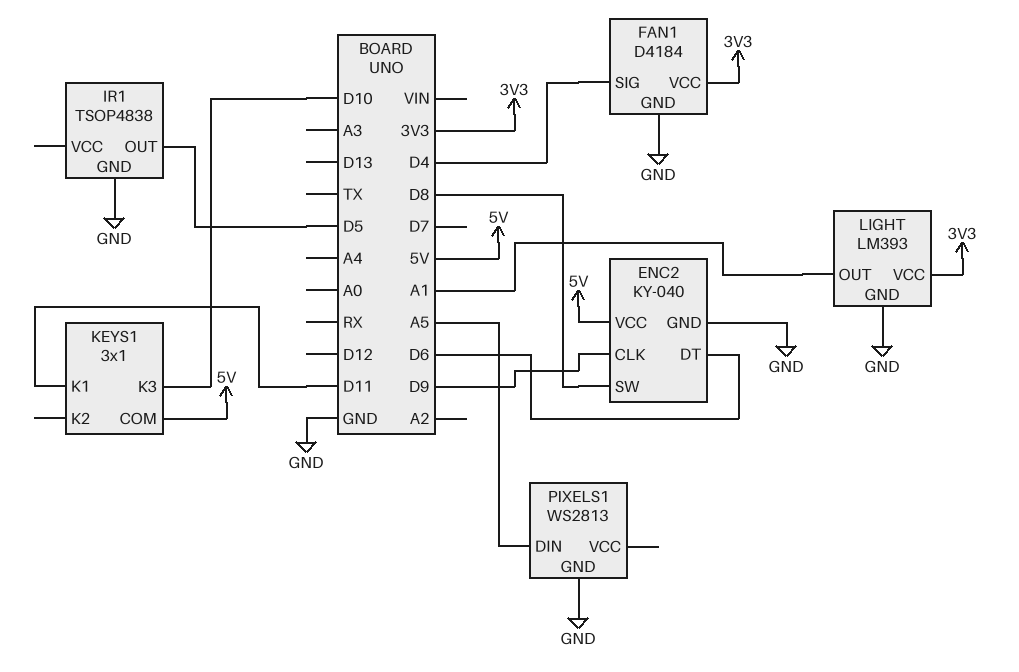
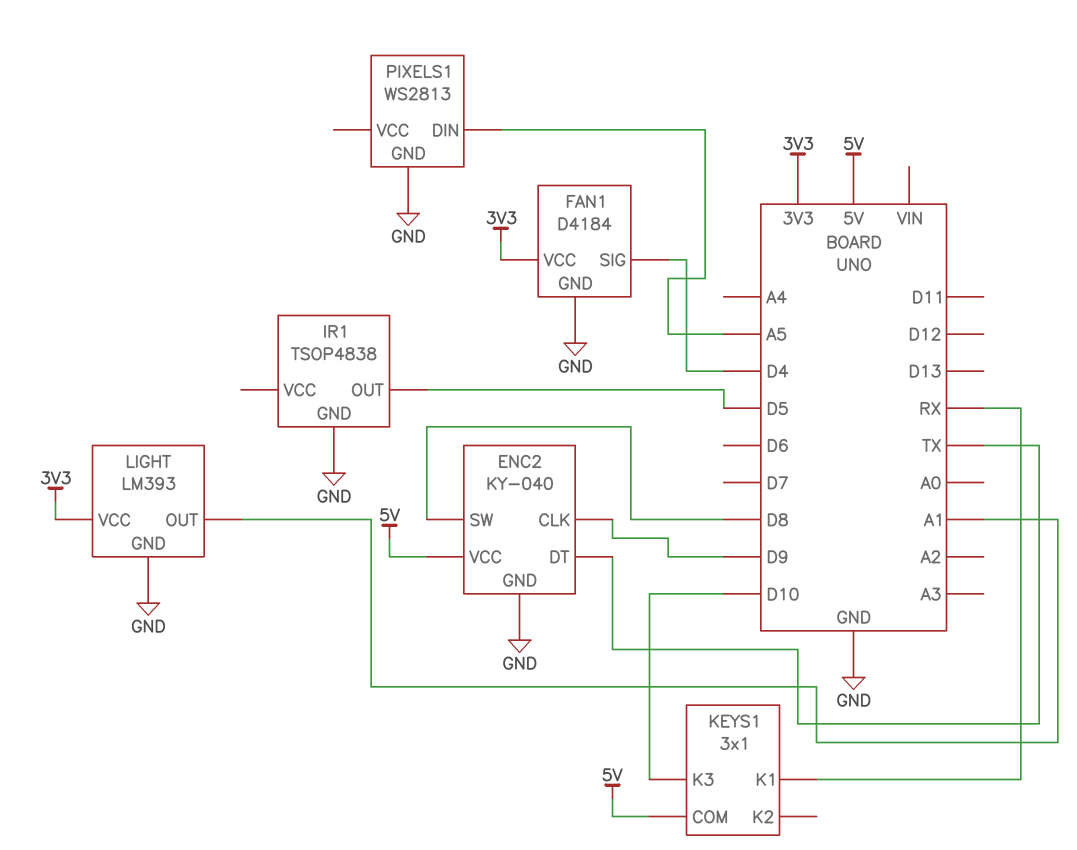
ENC2 pin DT: D6 -> TX
KEYS1 pin K1: D11 -> RX

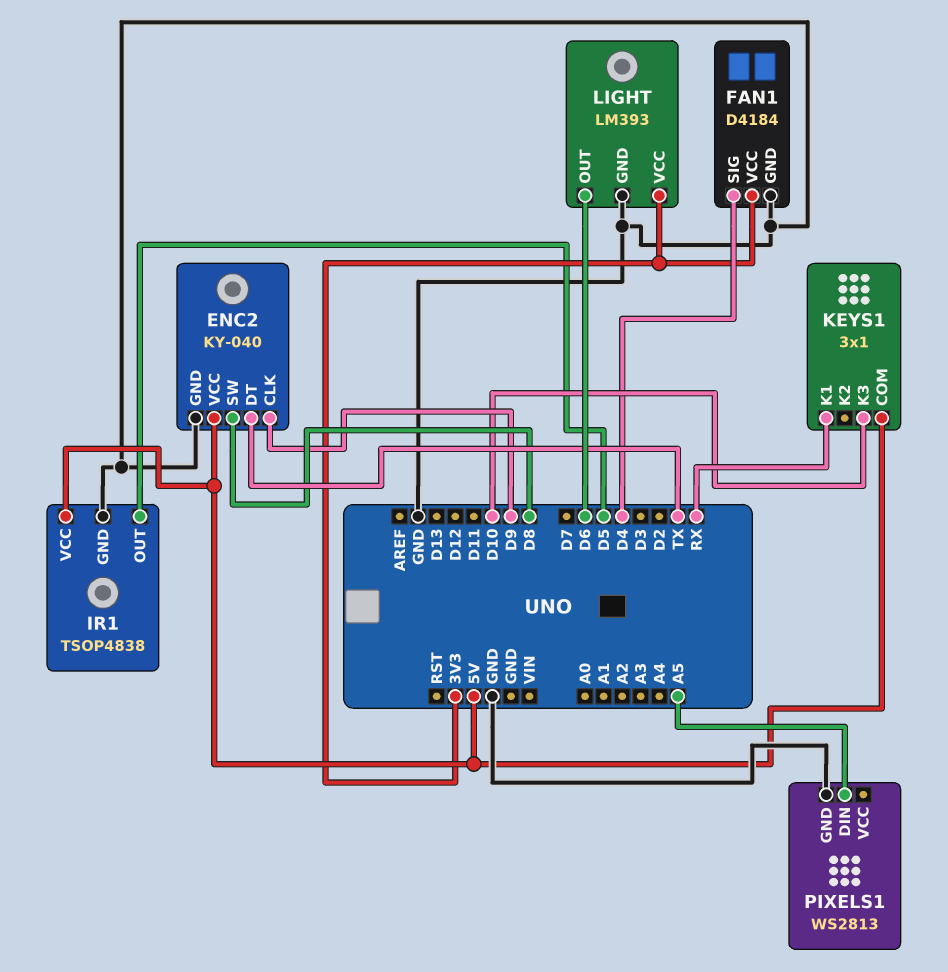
IR1 pin VCC: none -> 5V
LIGHT pin OUT: A1 -> D6

